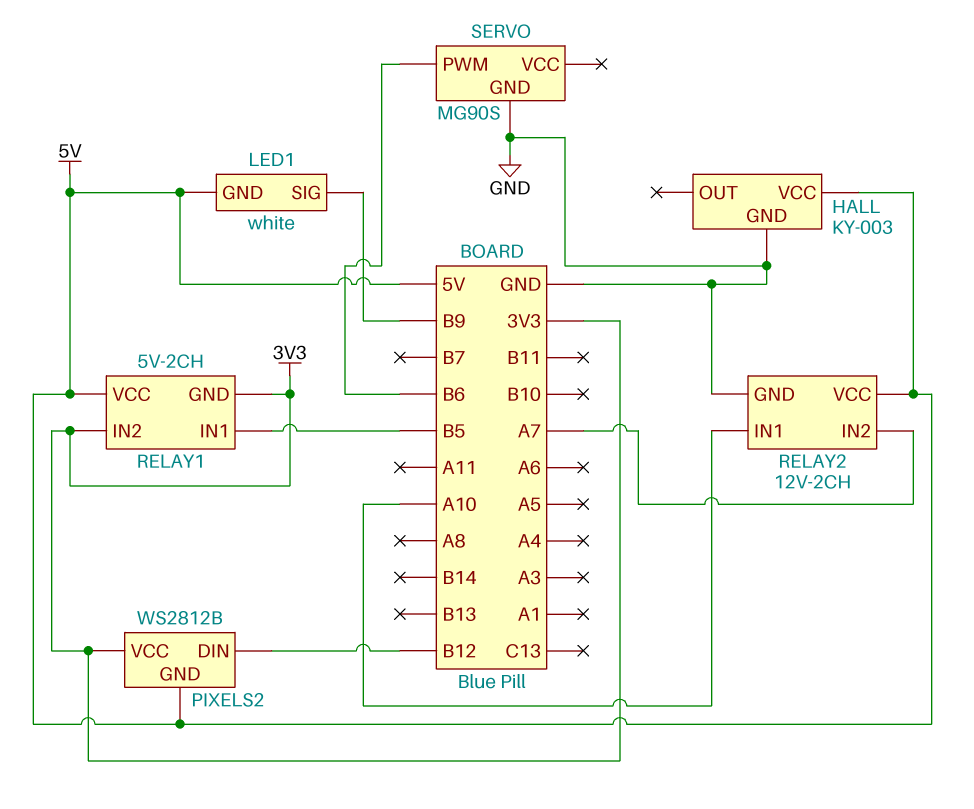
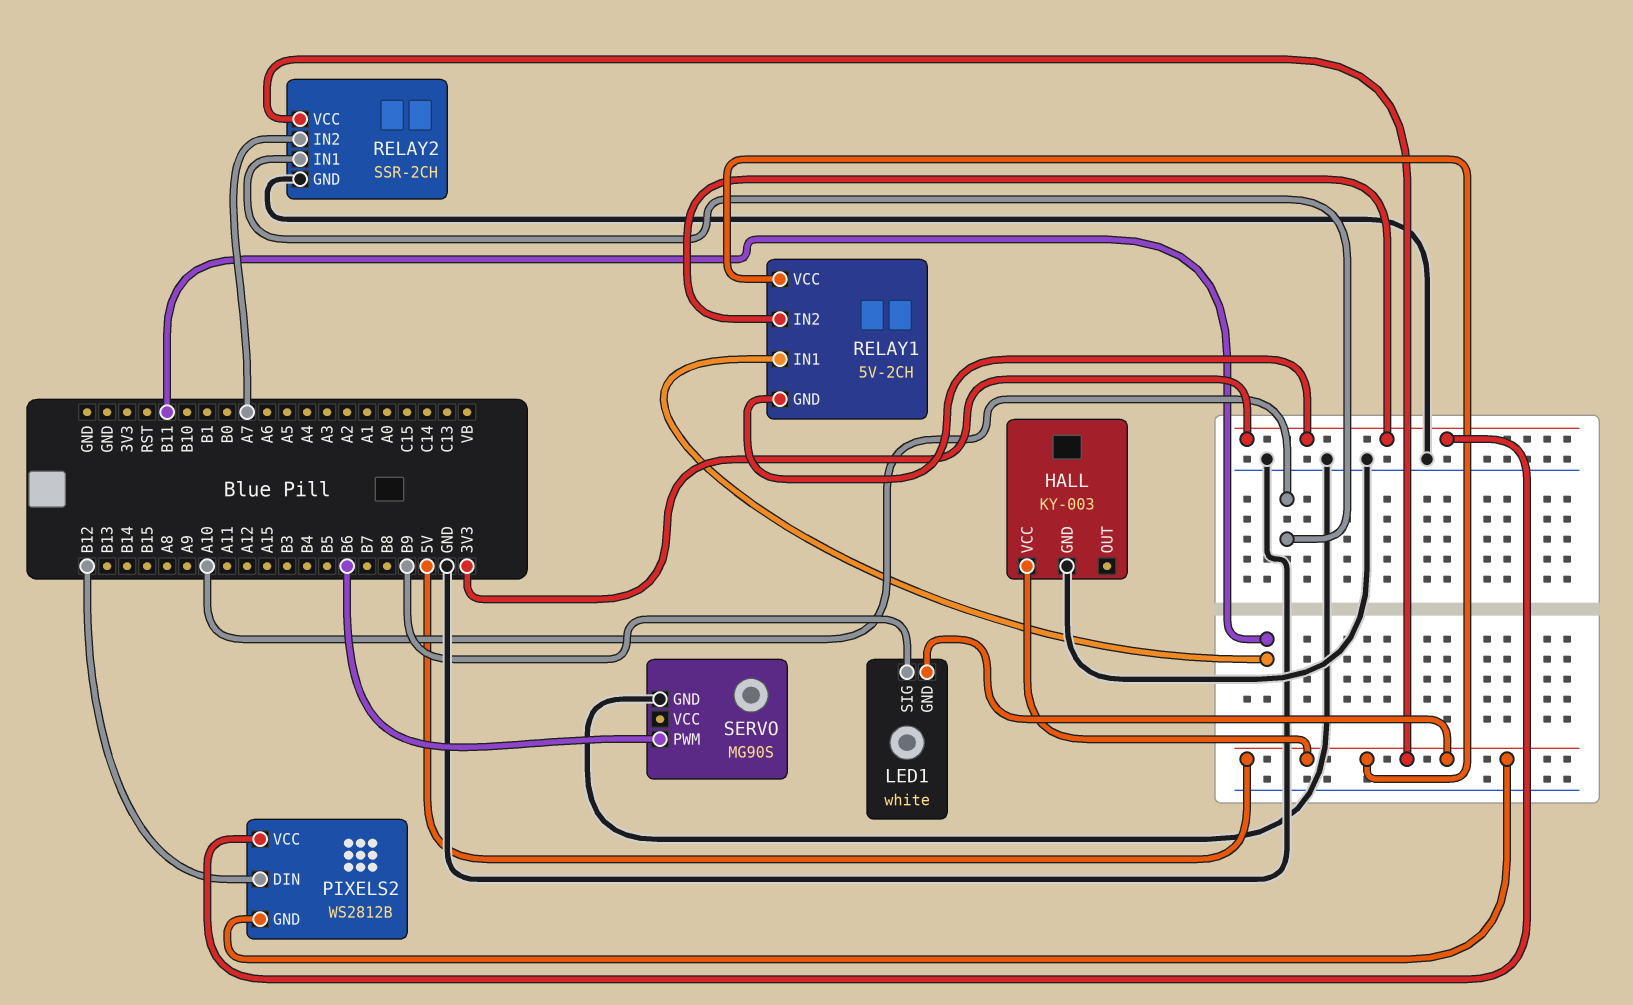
RELAY1 pin IN1: B5 -> B11
RELAY2: 12V-2CH -> SSR-2CH

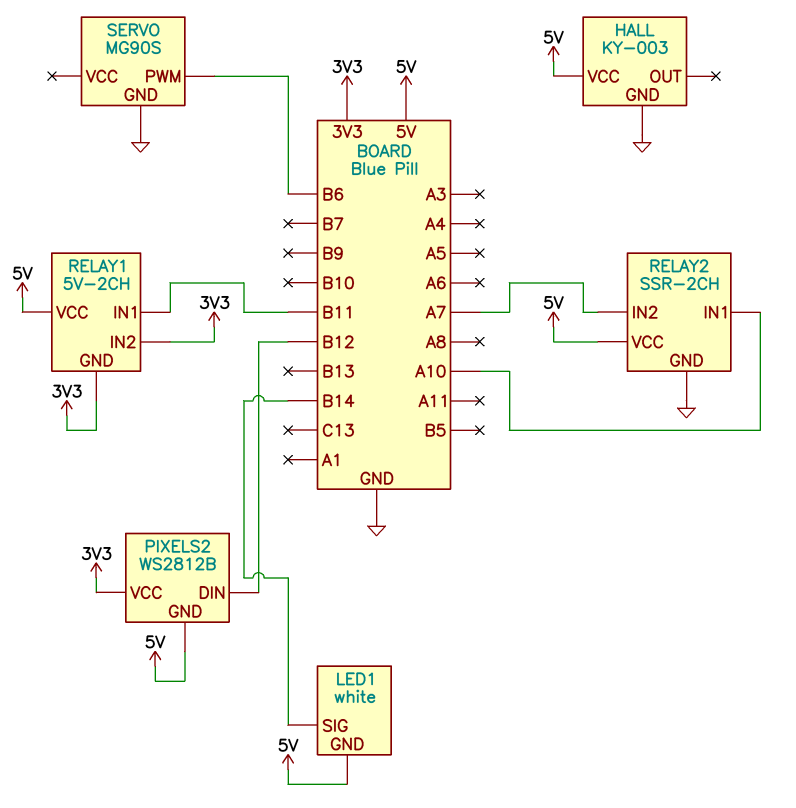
LED1 pin SIG: B9 -> B14

